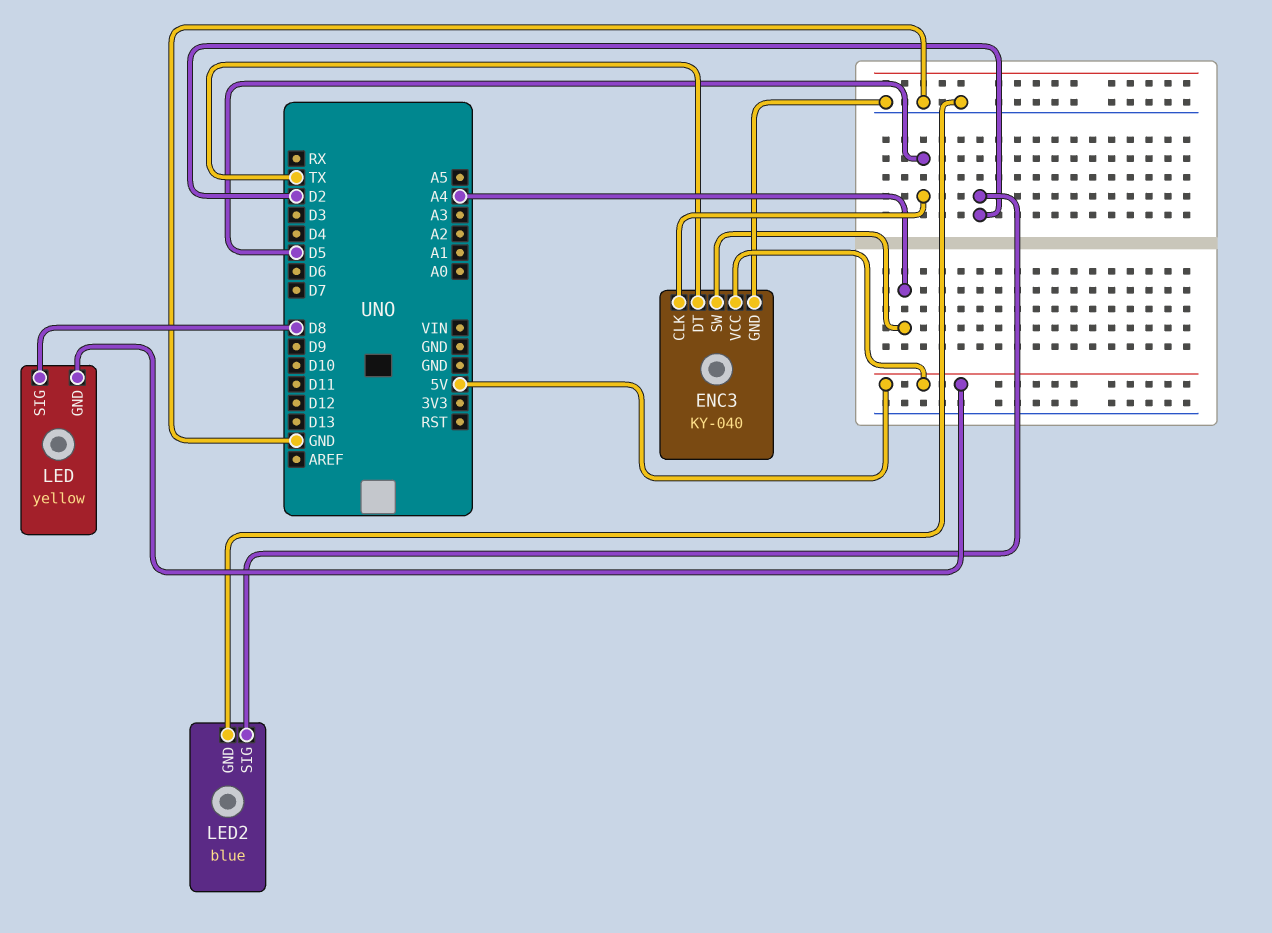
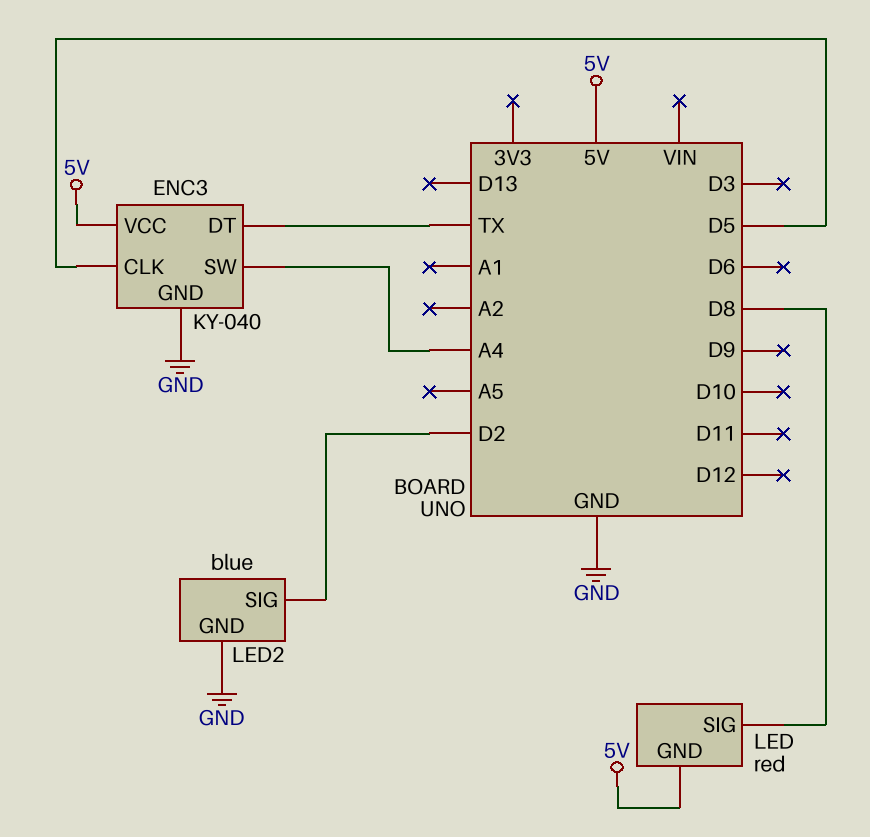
LED: yellow -> red

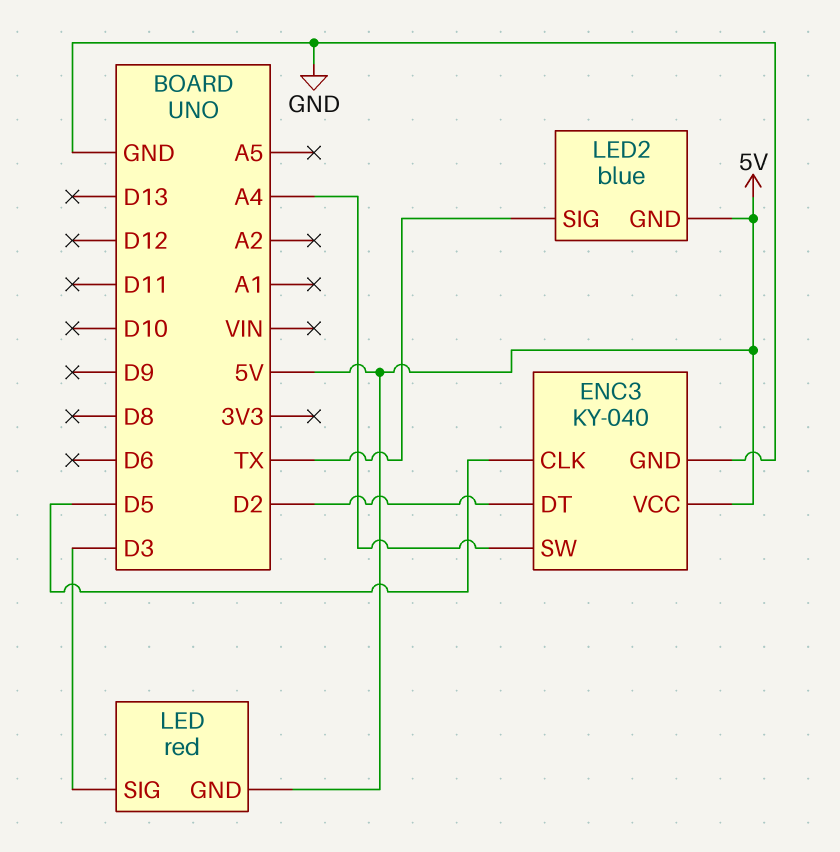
ENC3 pin DT: TX -> D2
LED pin SIG: D8 -> D3
LED2 pin GND: GND -> 5V
LED2 pin SIG: D2 -> TX

